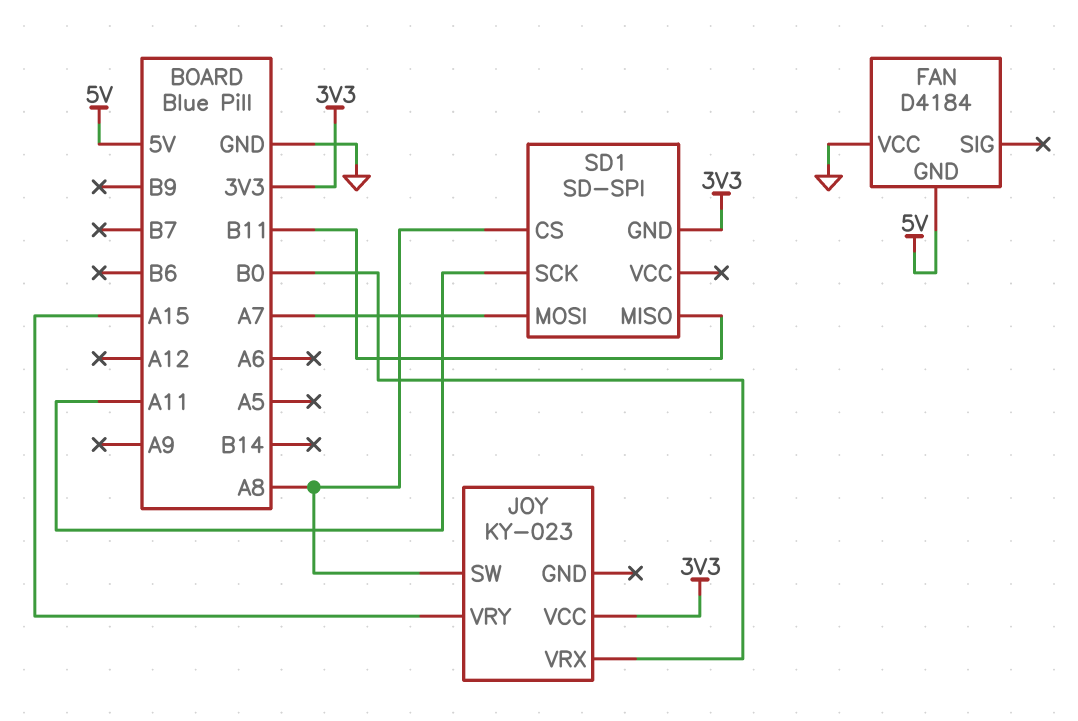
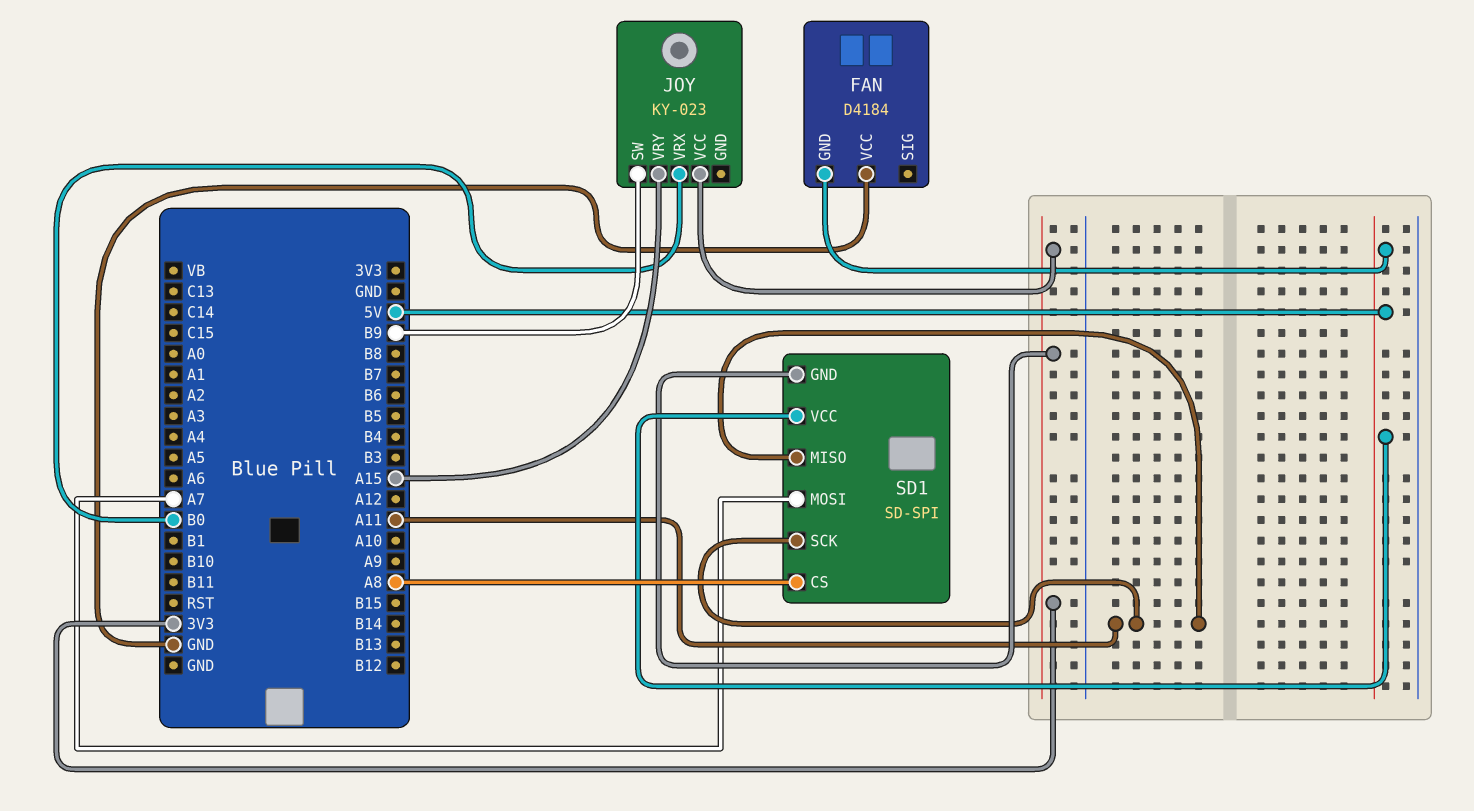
JOY pin SW: A8 -> B9
SD1 pin MISO: B11 -> A11
SD1 pin VCC: none -> 5V

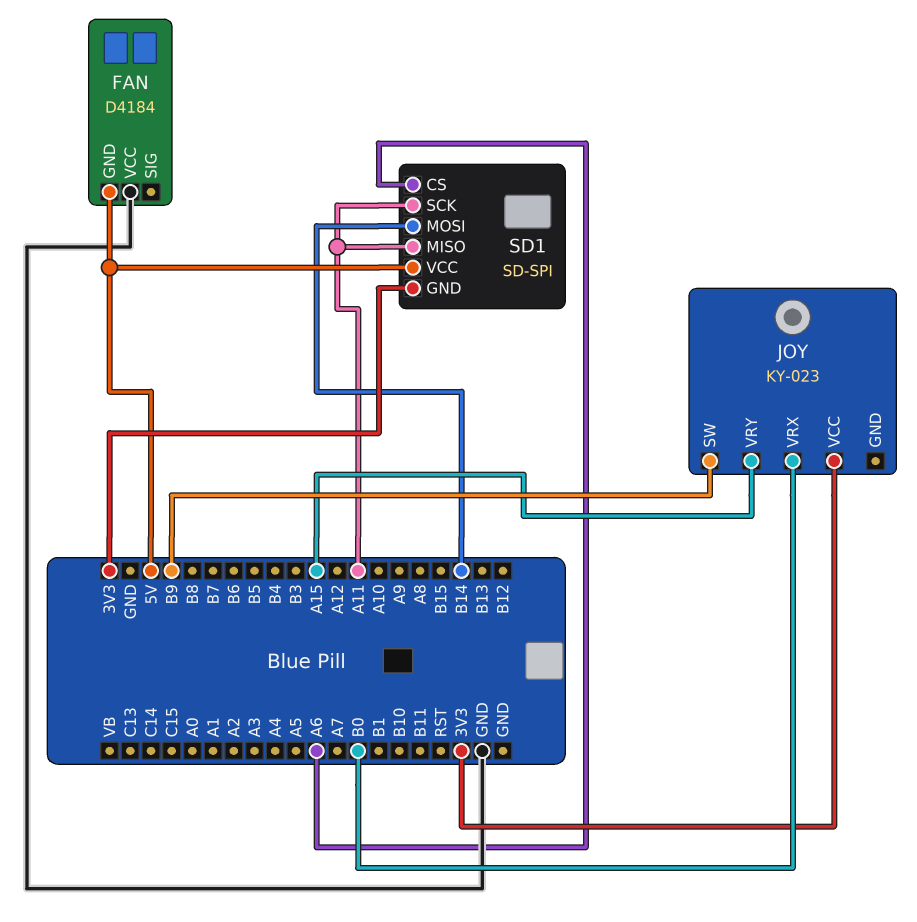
SD1 pin CS: A8 -> A6
SD1 pin MOSI: A7 -> B14

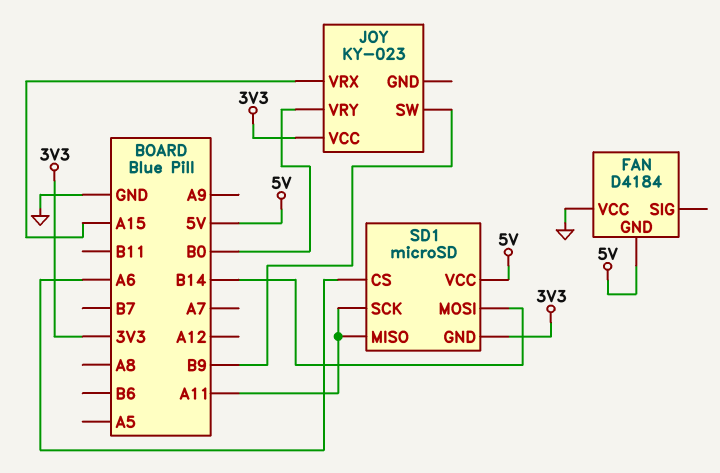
JOY pin VRX: B0 -> A15
JOY pin VRY: A15 -> B0
SD1: SD-SPI -> microSD

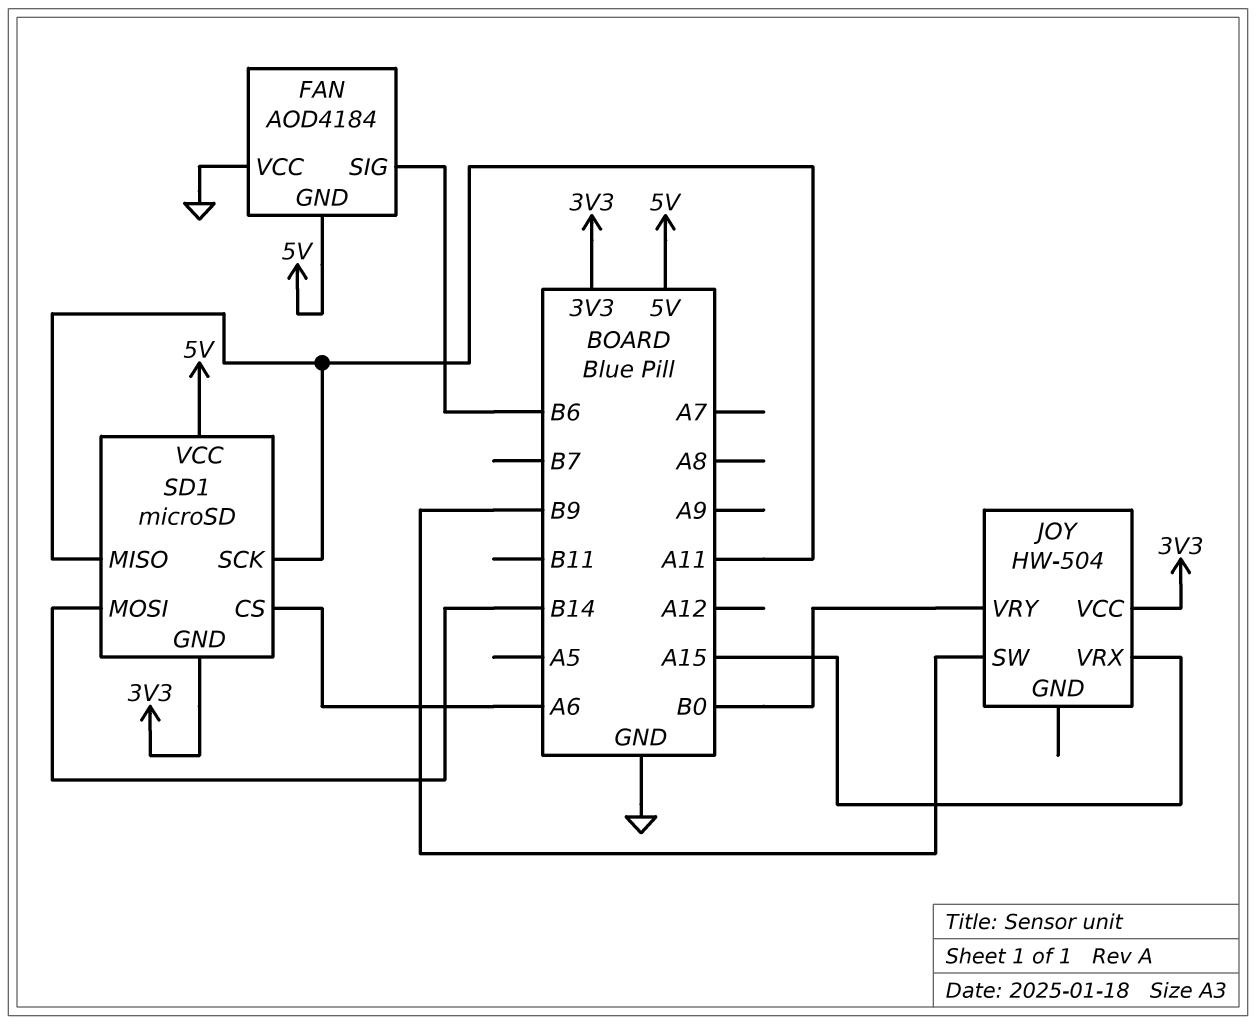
FAN: D4184 -> AOD4184
FAN pin SIG: none -> B6
JOY: KY-023 -> HW-504

